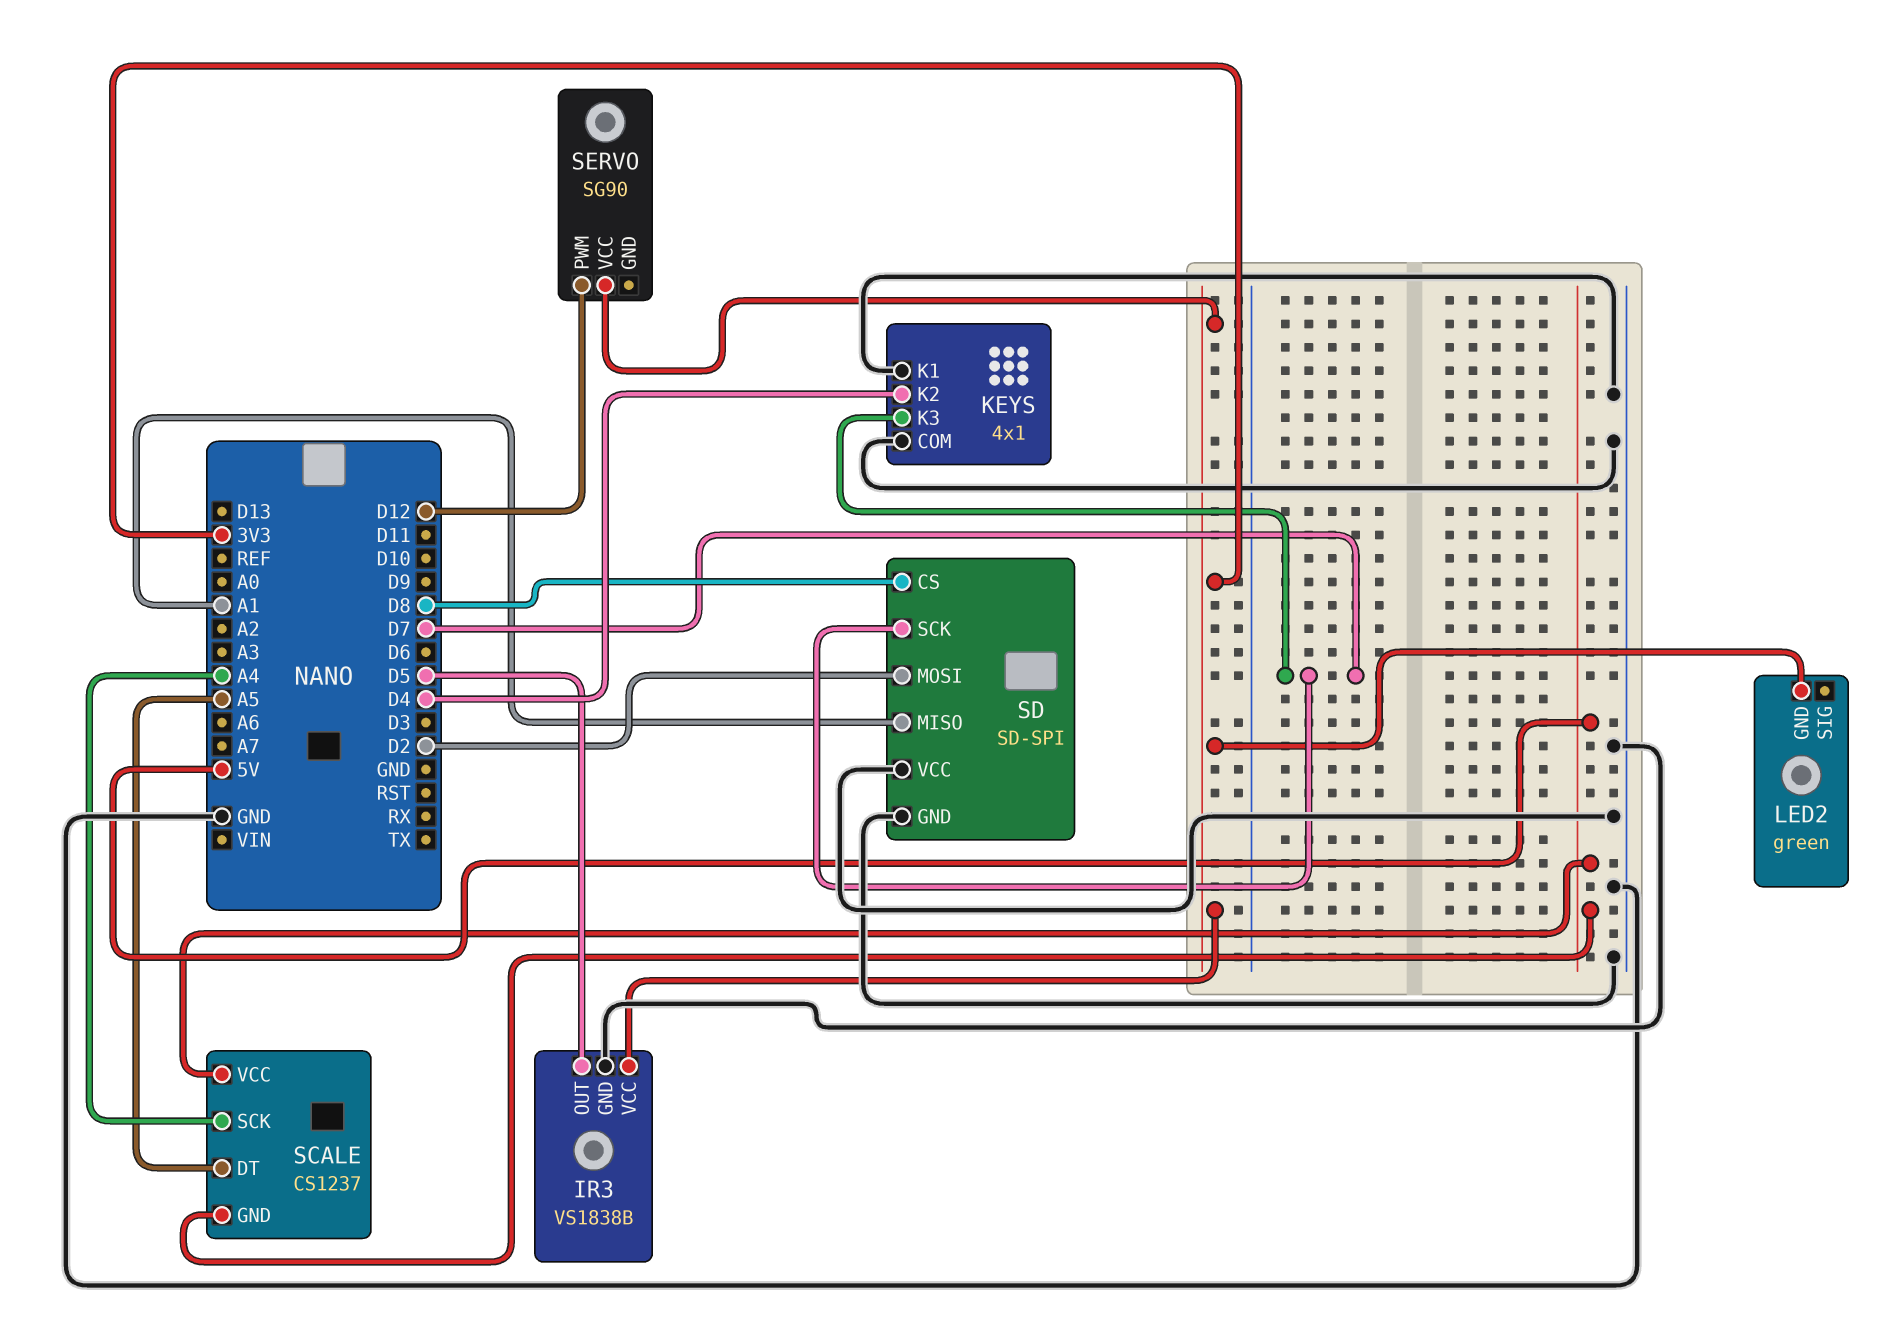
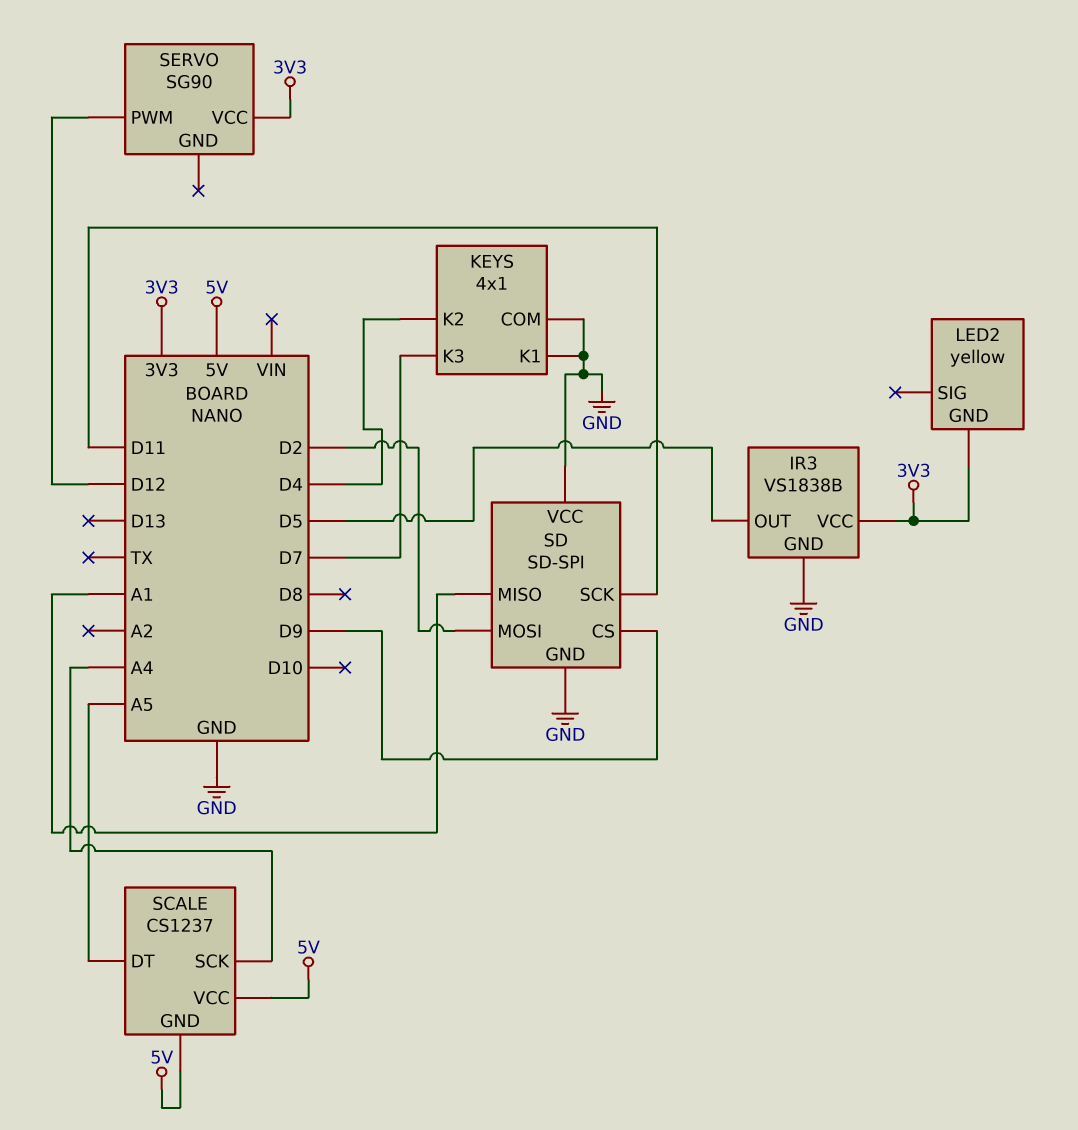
LED2: green -> yellow
SD pin CS: D8 -> D9
SD pin SCK: D7 -> D11

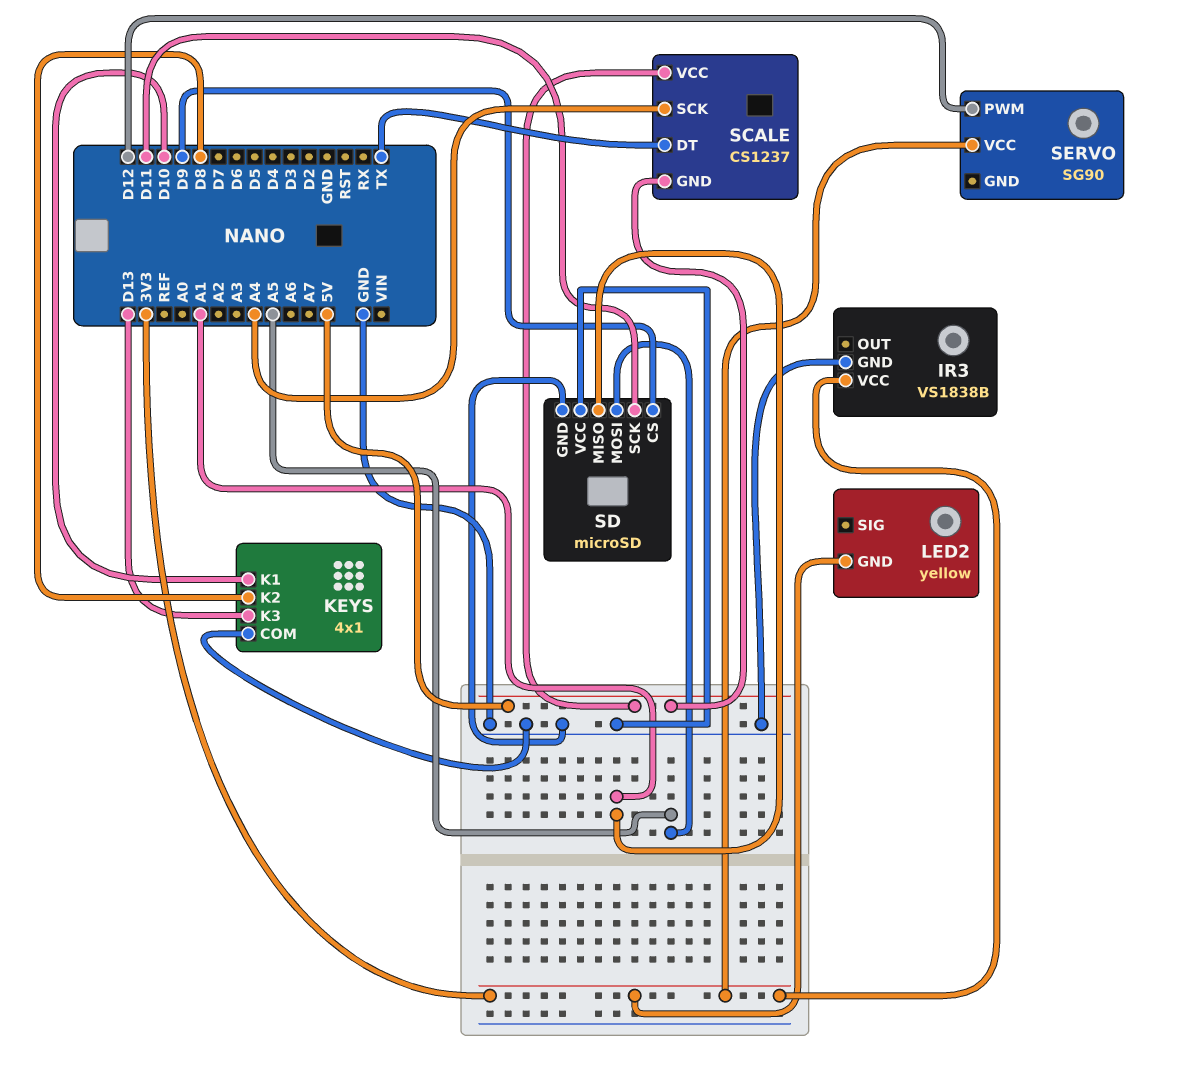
IR3 pin OUT: D5 -> none
KEYS pin K1: GND -> D10
KEYS pin K2: D4 -> D8
KEYS pin K3: D7 -> D13
SCALE pin DT: A5 -> TX
SD: SD-SPI -> microSD
SD pin MOSI: D2 -> A5

